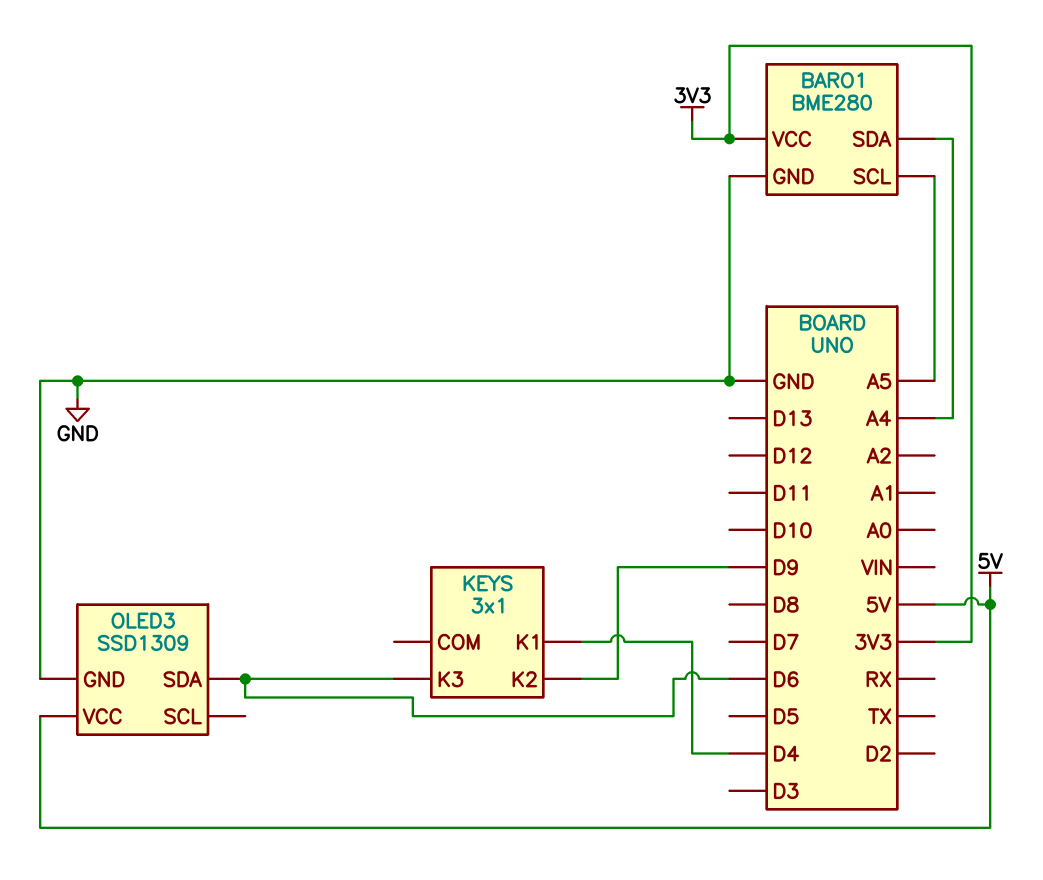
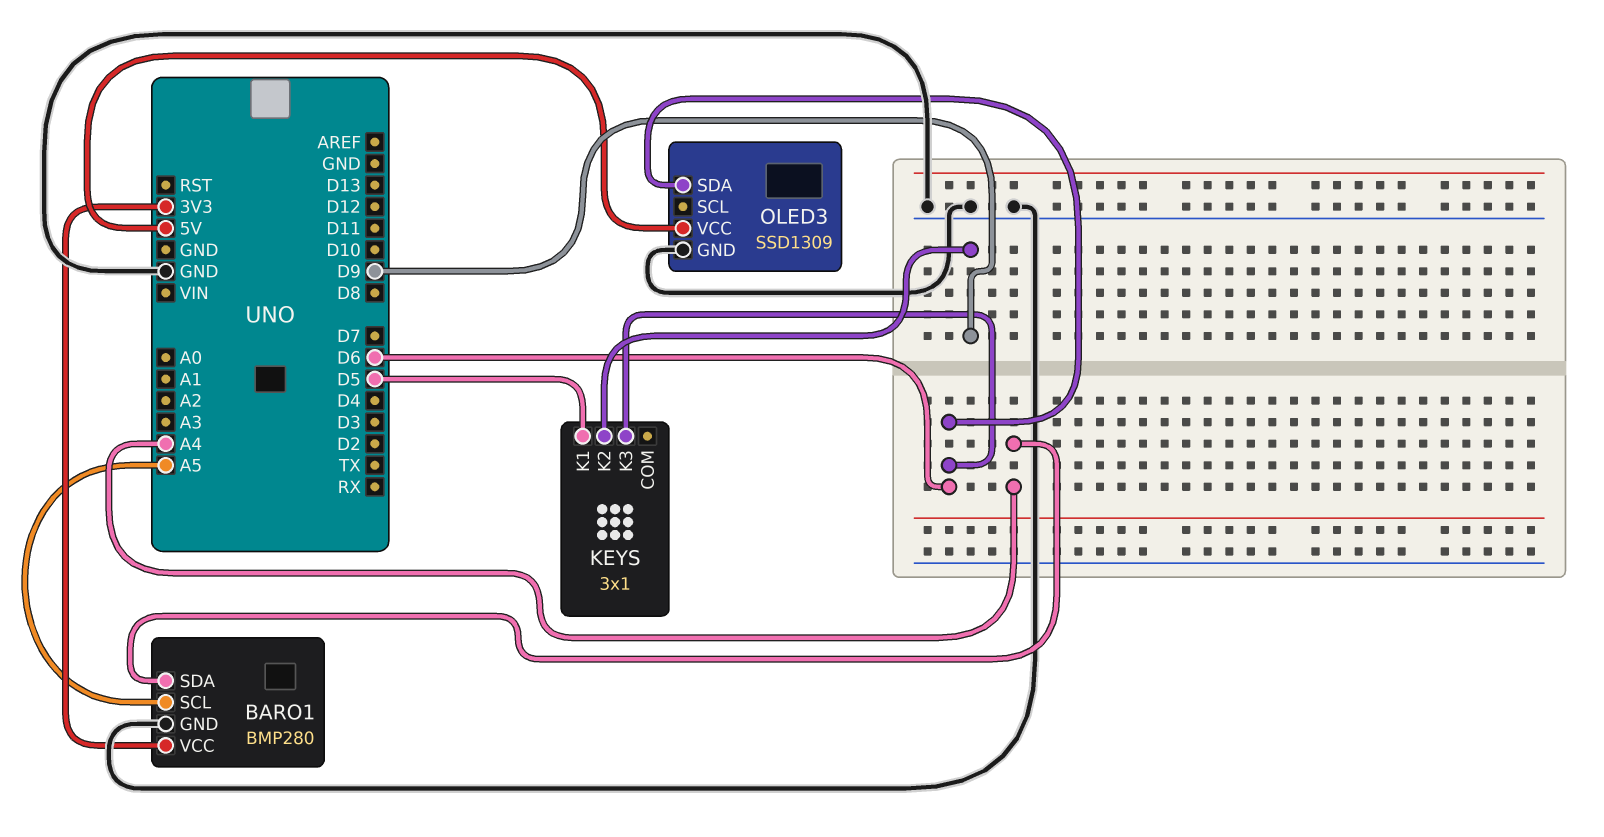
BARO1: BME280 -> BMP280
KEYS pin K1: D4 -> D5

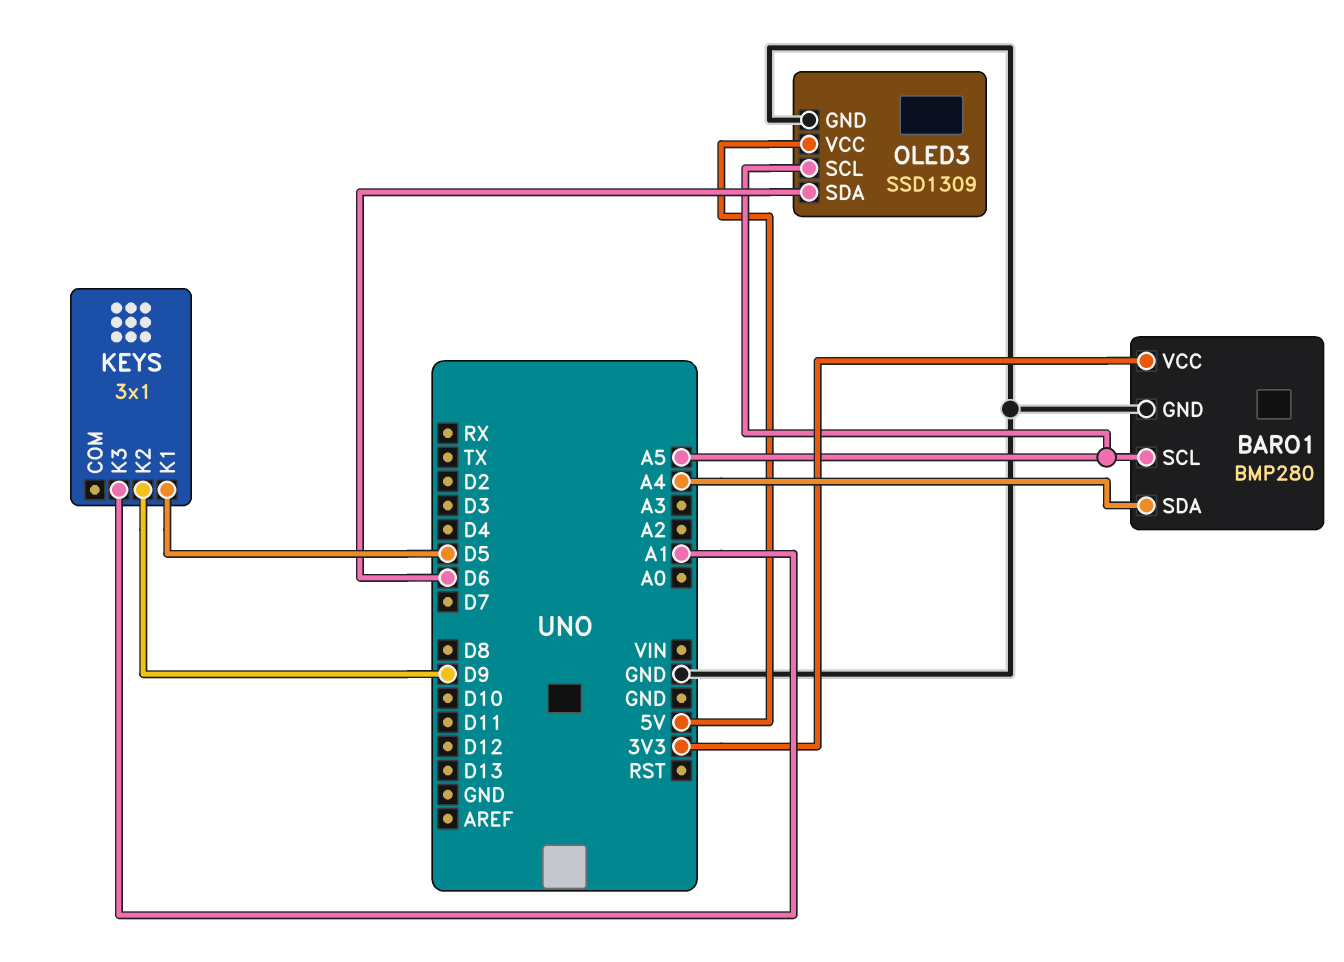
KEYS pin K3: D6 -> A1
OLED3 pin SCL: none -> A5

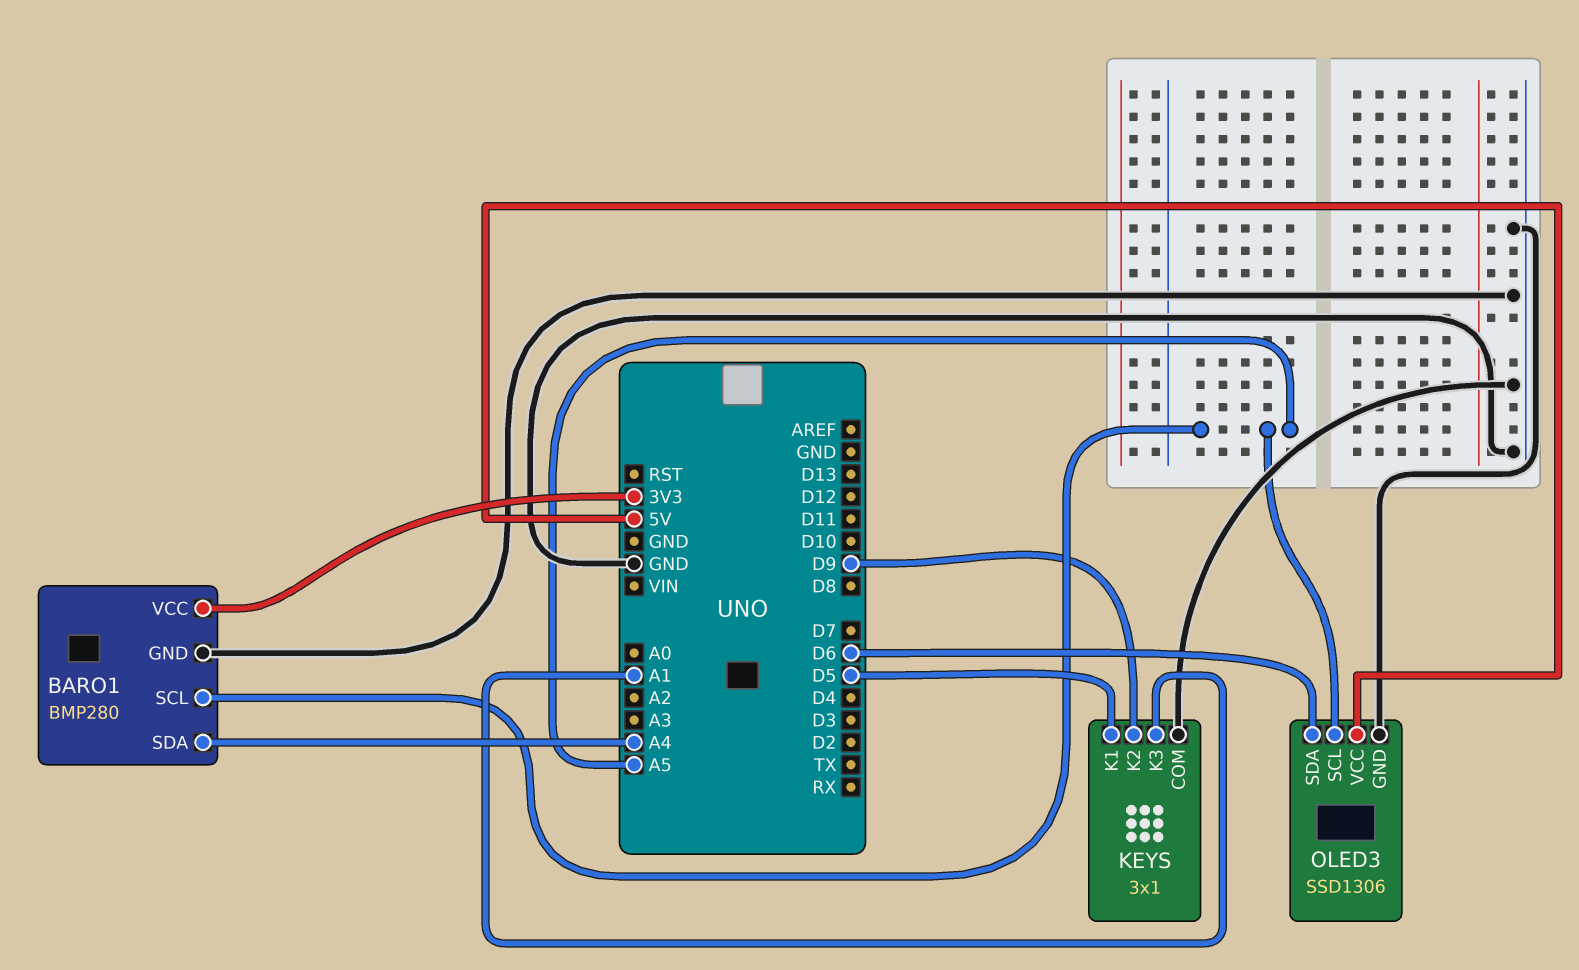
KEYS pin COM: none -> GND
OLED3: SSD1309 -> SSD1306

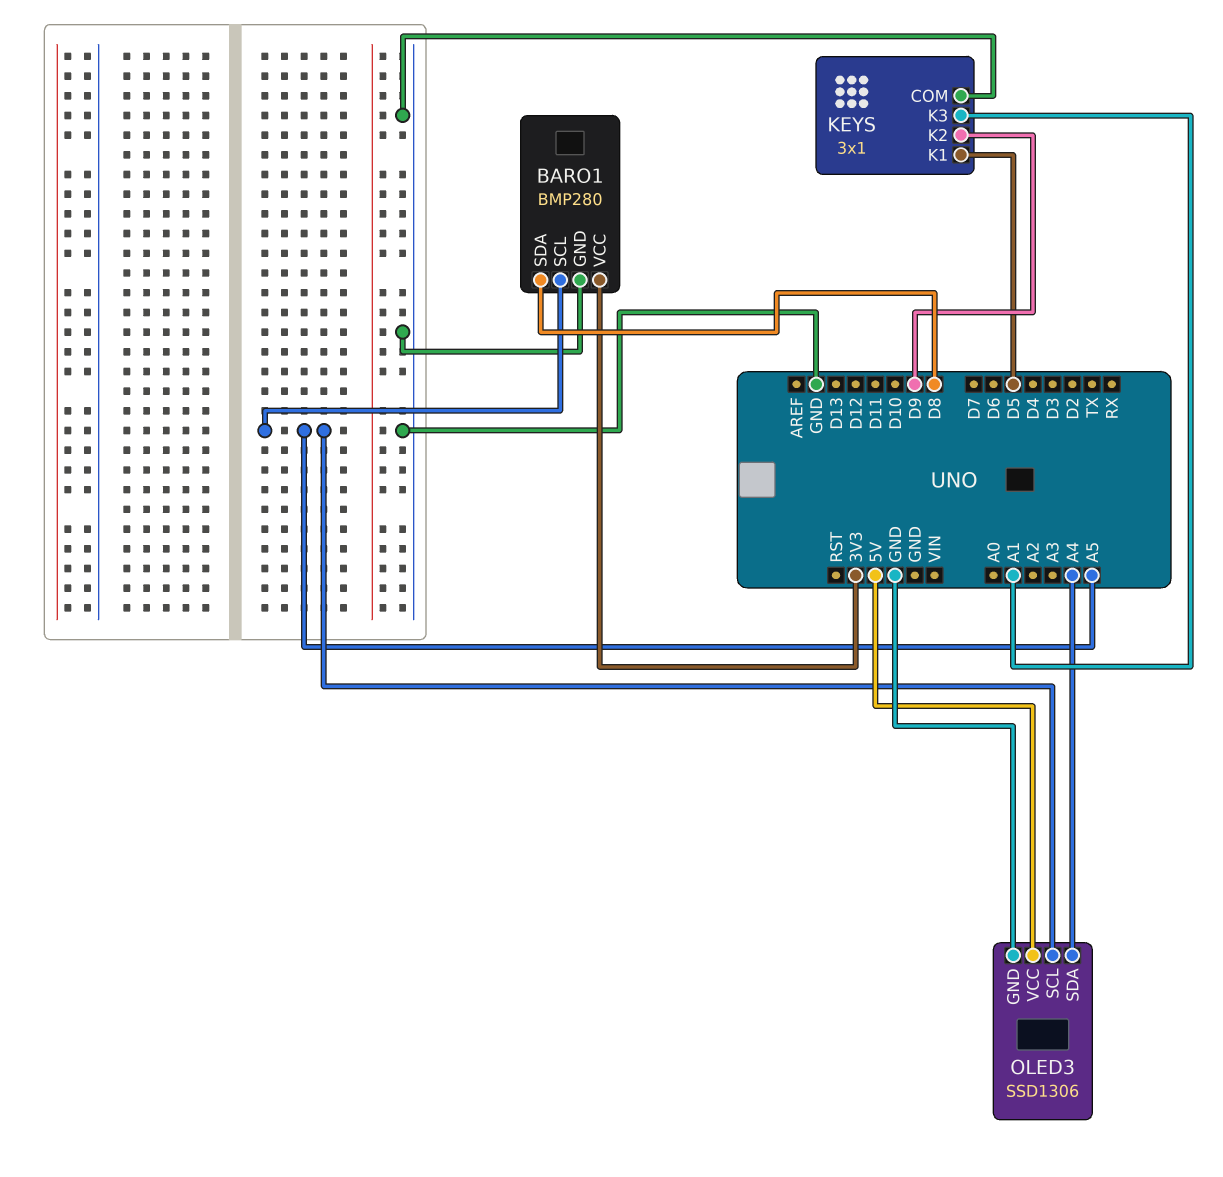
BARO1 pin SDA: A4 -> D8
OLED3 pin SDA: D6 -> A4

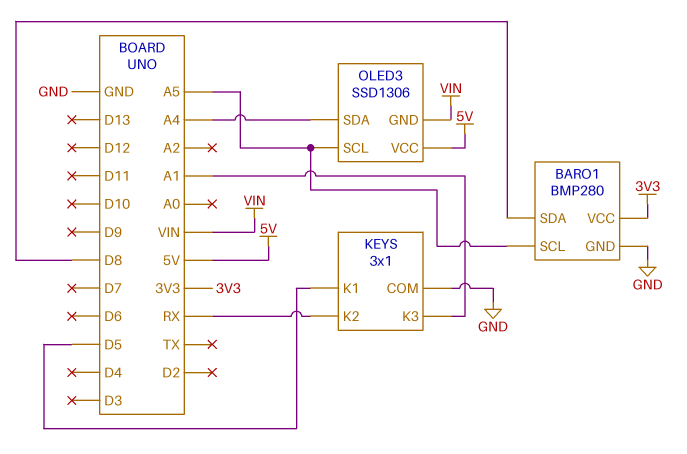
KEYS pin K2: D9 -> RX
OLED3 pin GND: GND -> VIN

